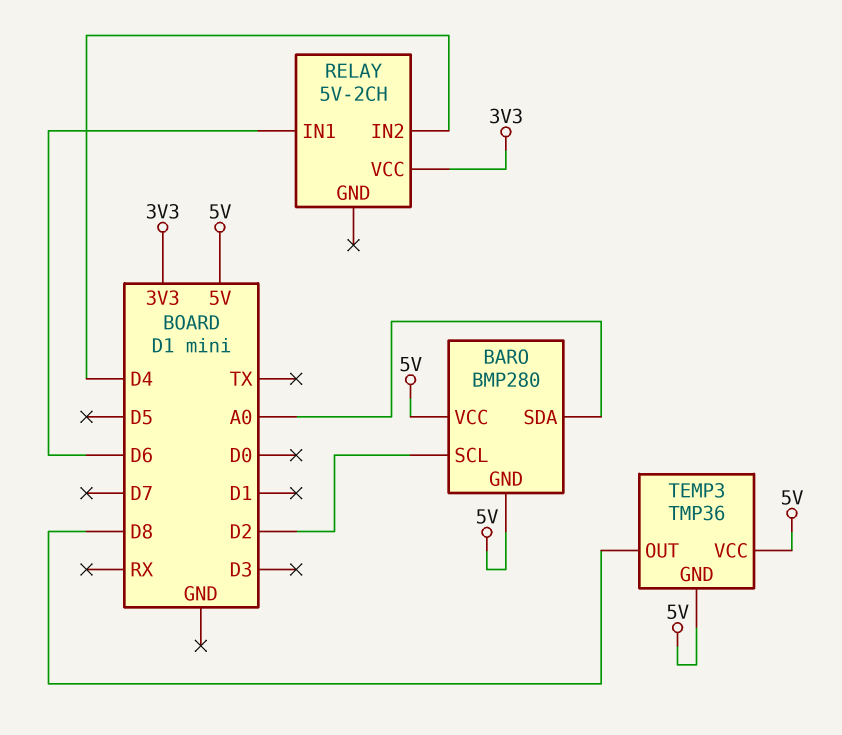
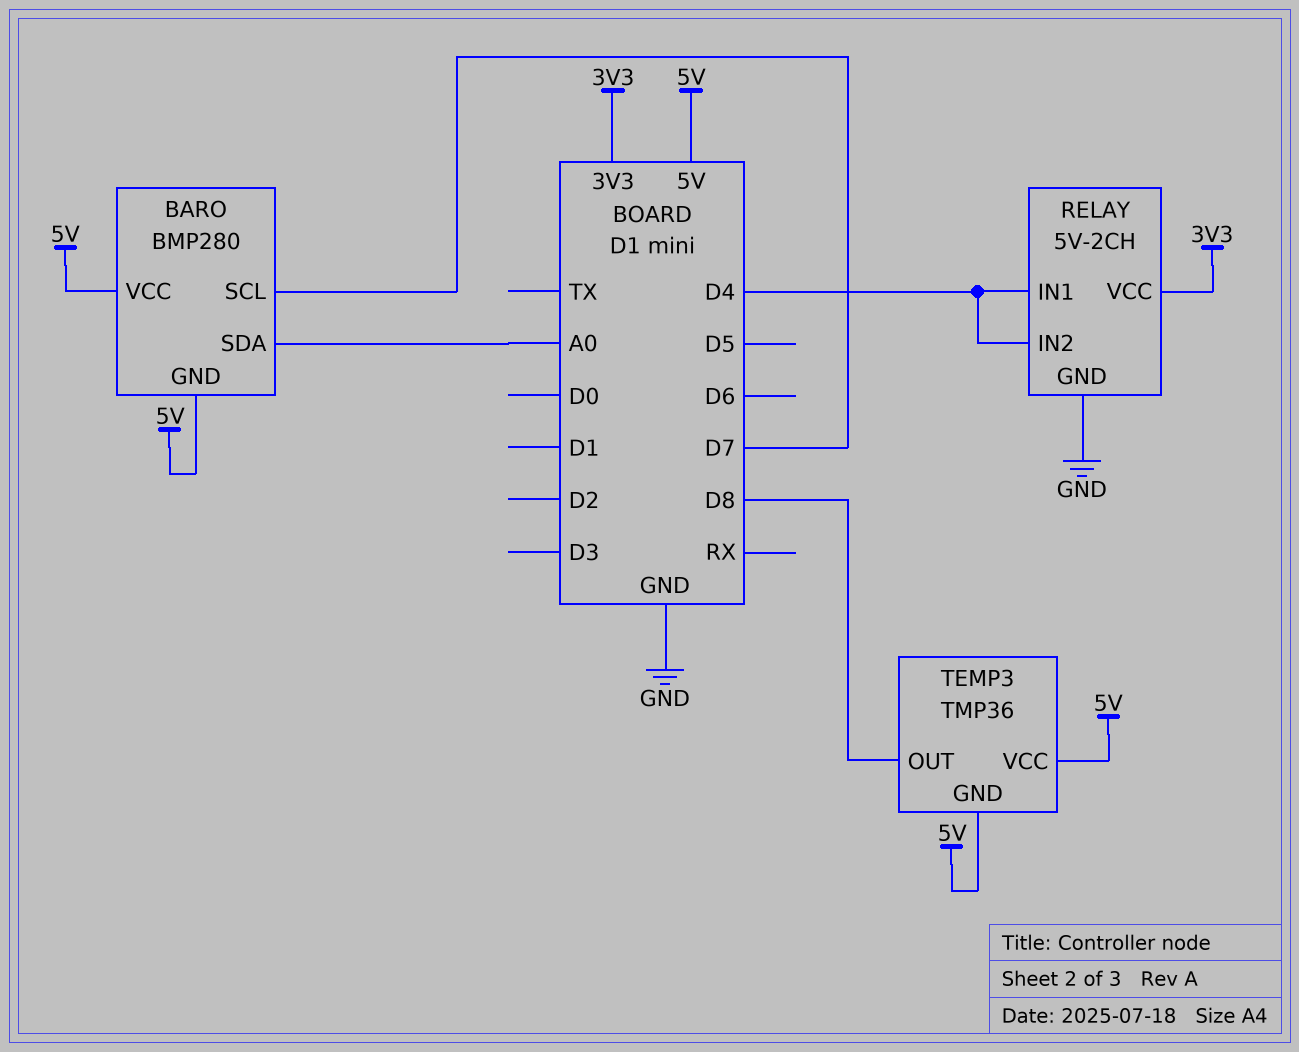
BARO pin SCL: D2 -> D7
RELAY pin GND: none -> GND
RELAY pin IN1: D6 -> D4

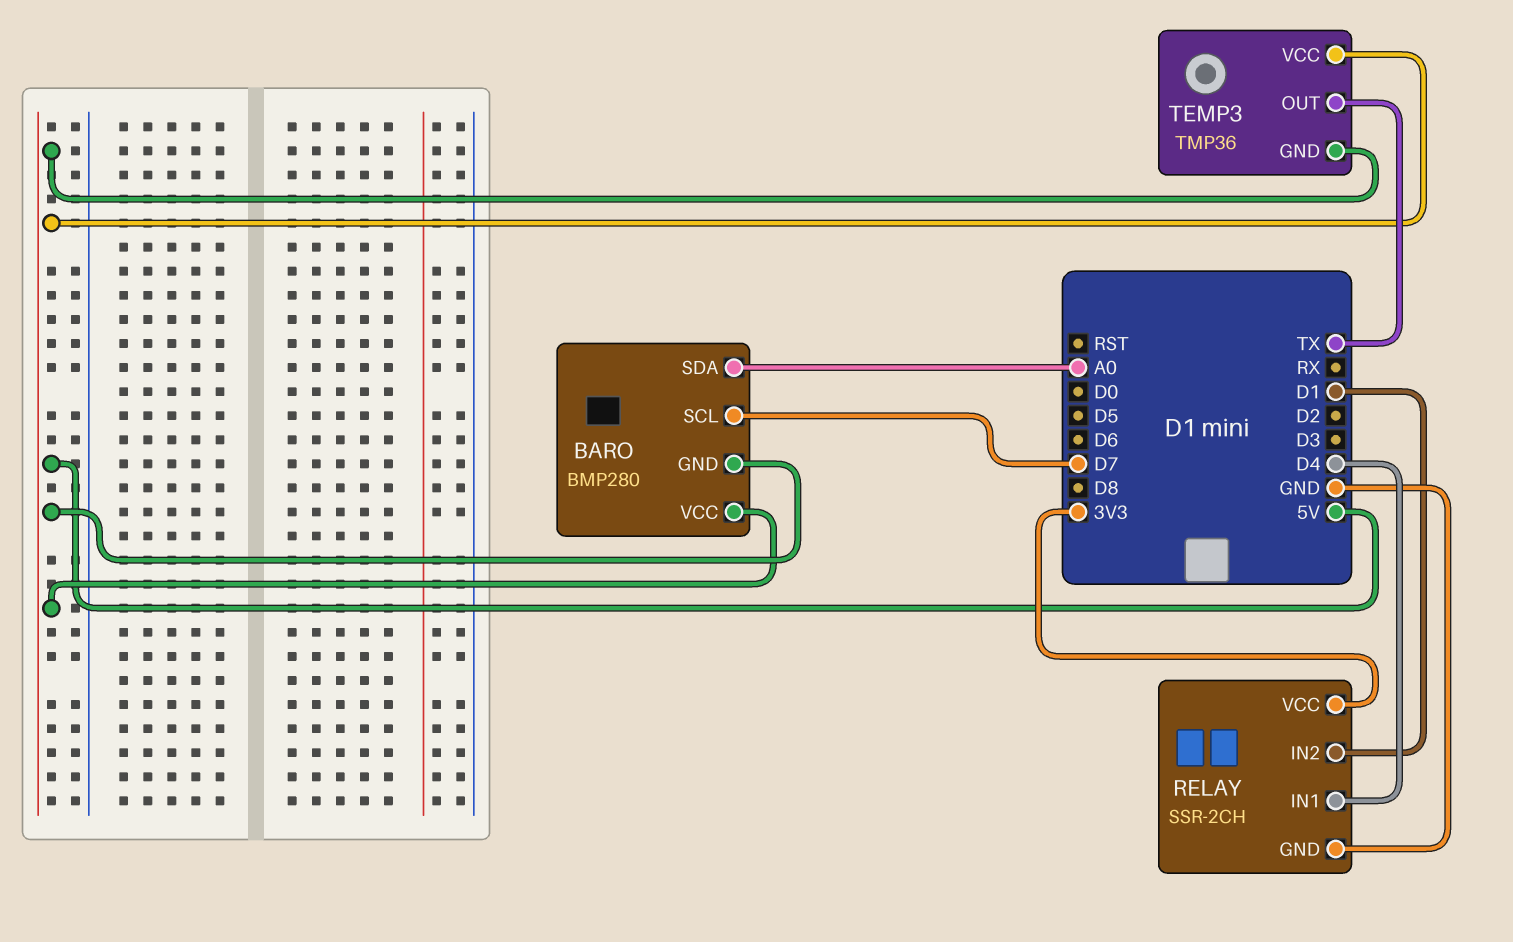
RELAY: 5V-2CH -> SSR-2CH
RELAY pin IN2: D4 -> D1
TEMP3 pin OUT: D8 -> TX

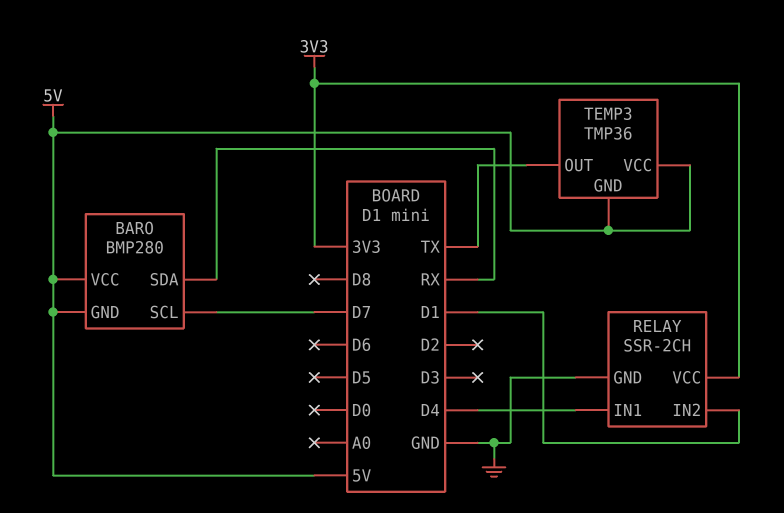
BARO pin SDA: A0 -> RX

